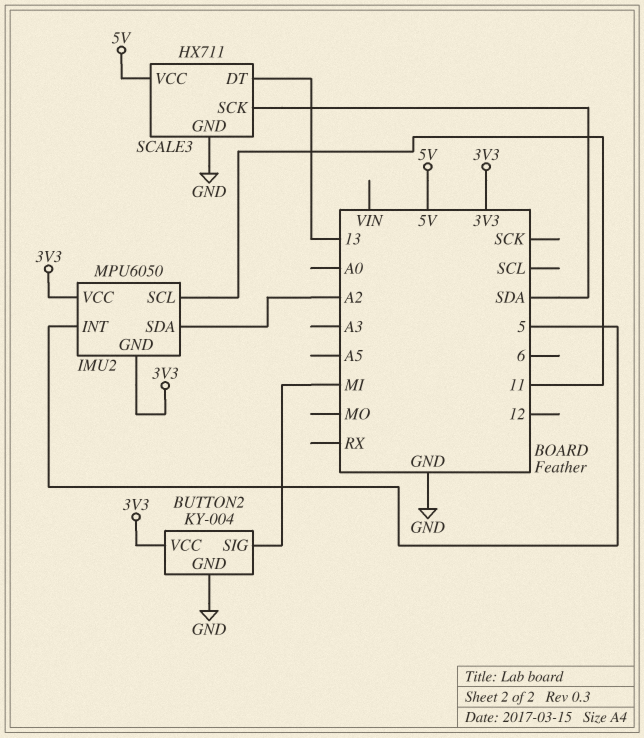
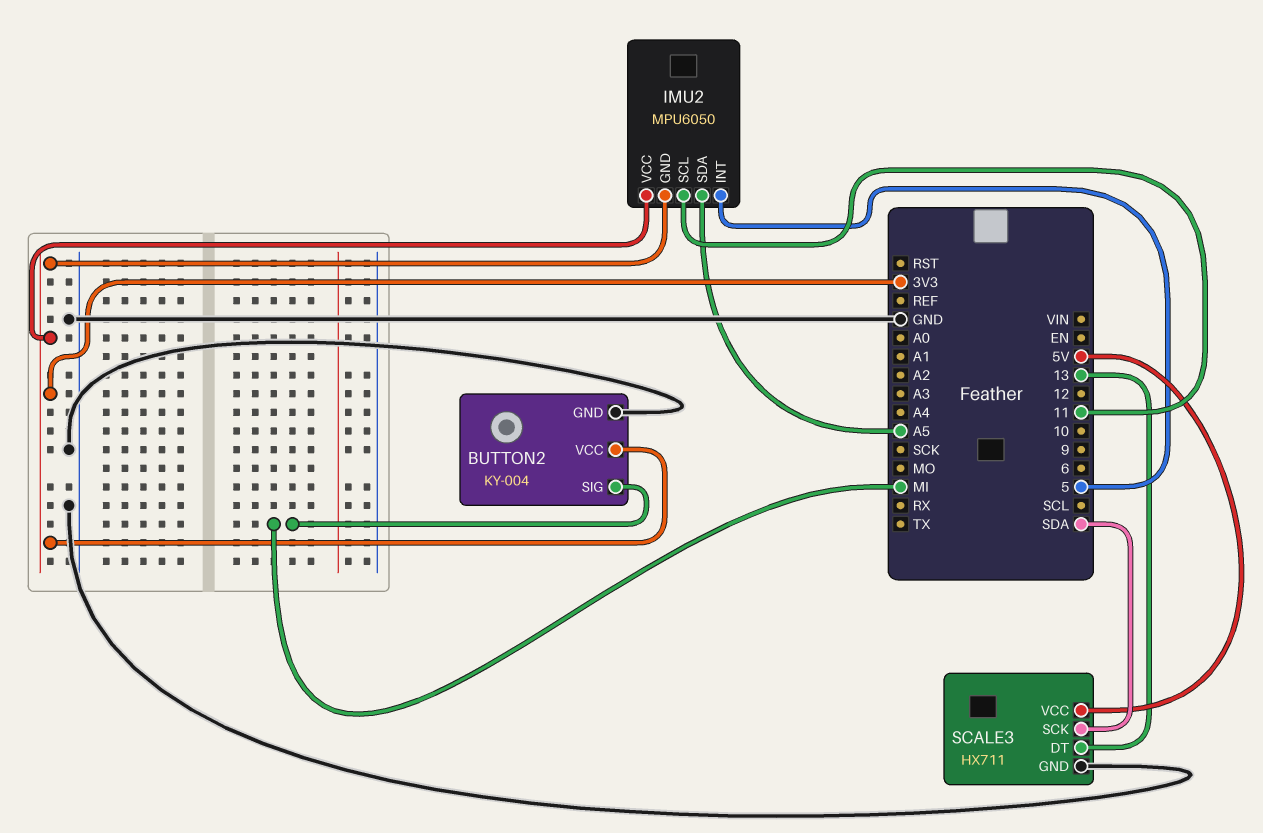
IMU2 pin SDA: A2 -> A5

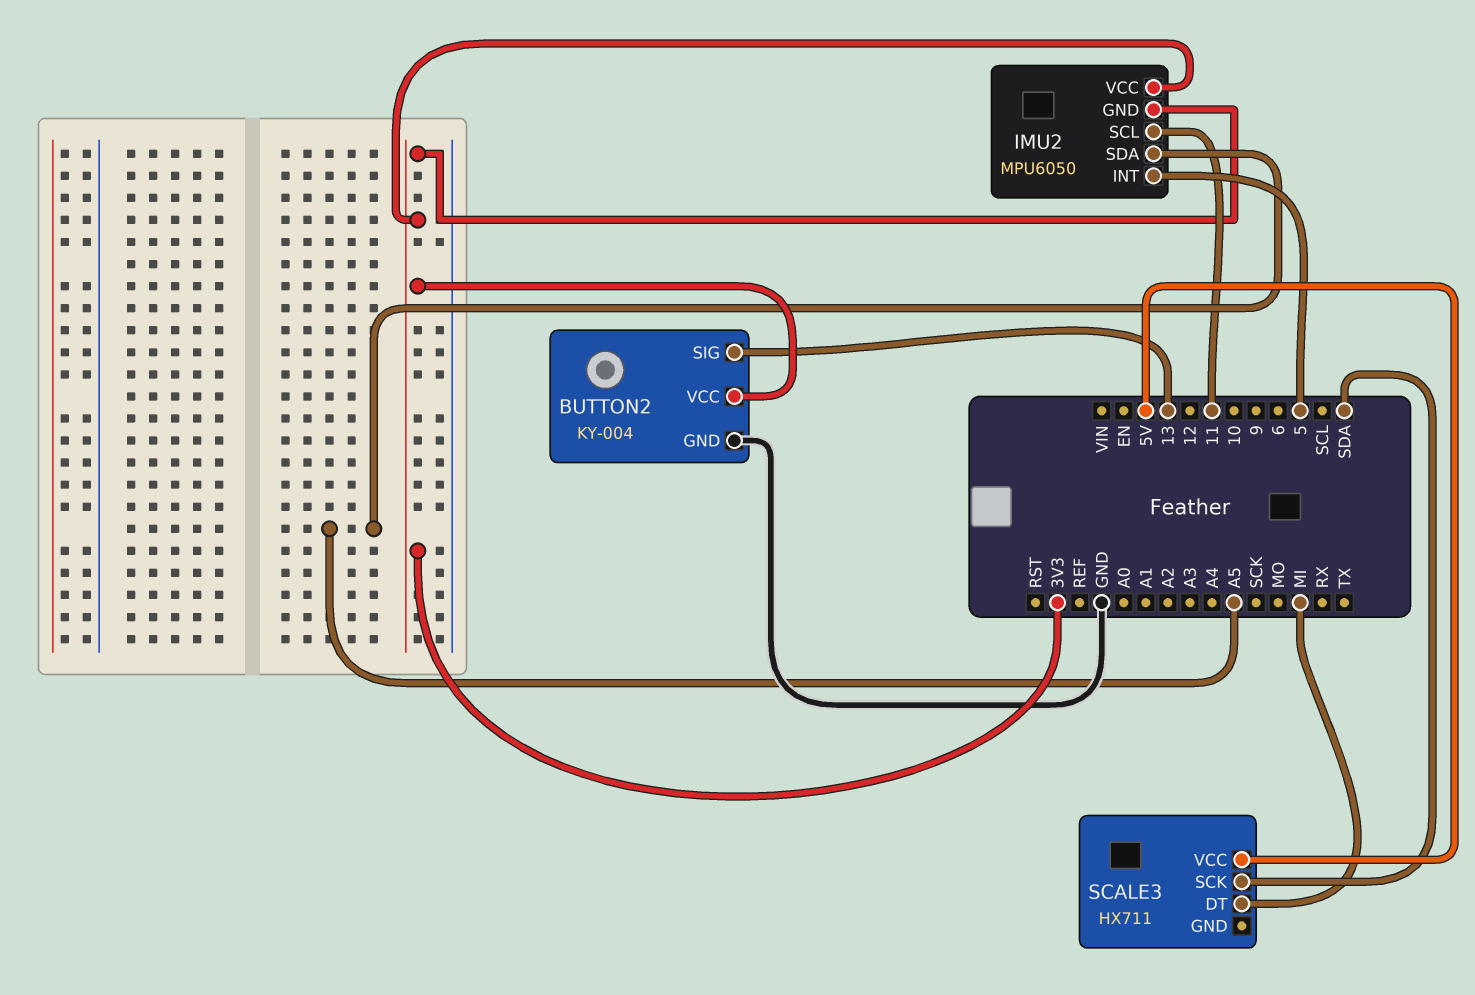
BUTTON2 pin SIG: MI -> 13
SCALE3 pin DT: 13 -> MI
SCALE3 pin GND: GND -> none

